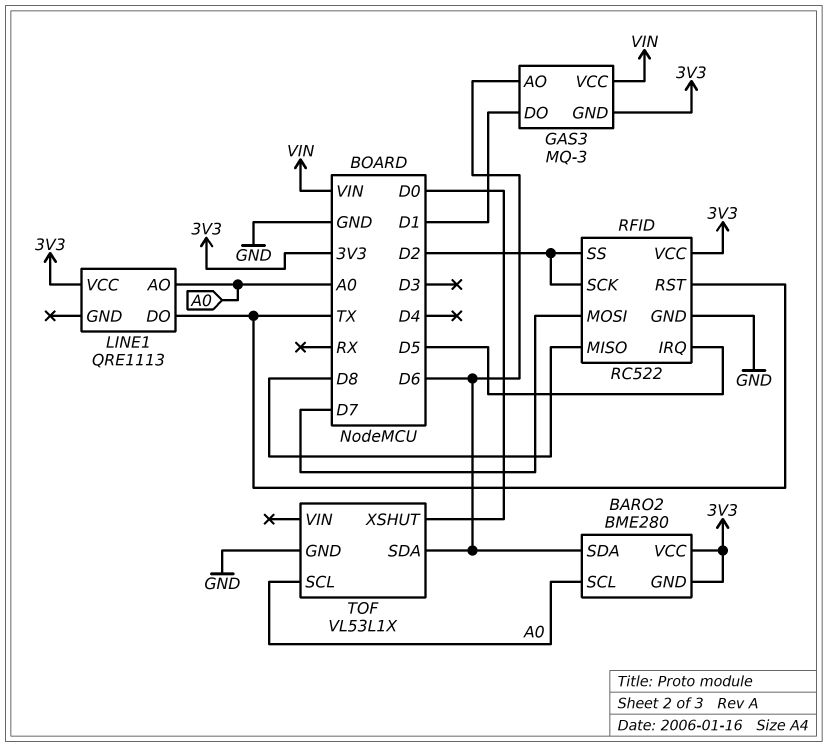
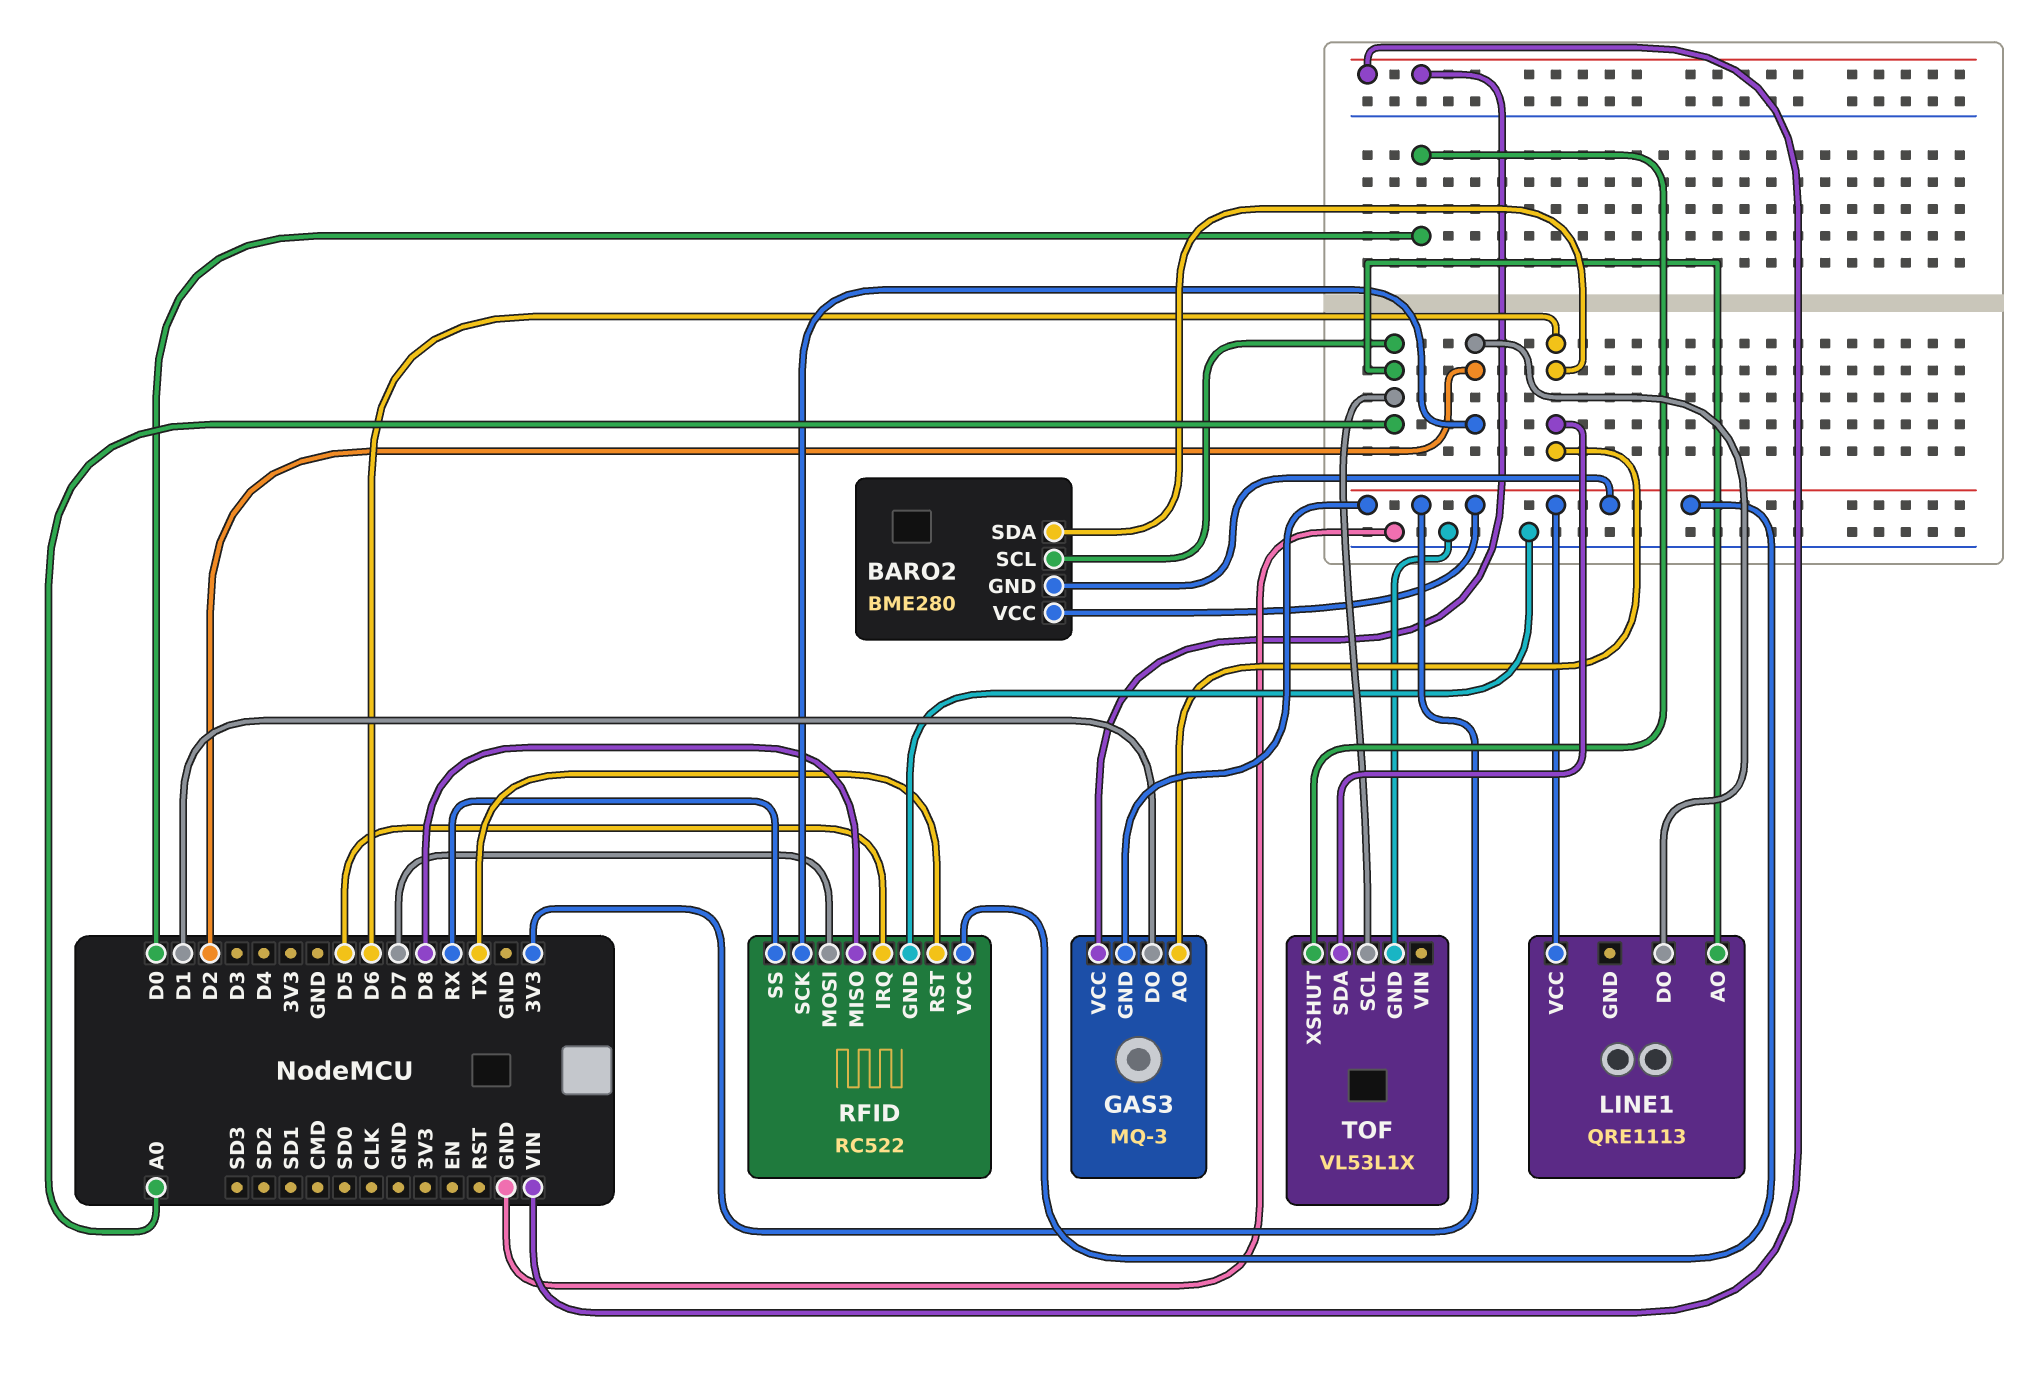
LINE1 pin DO: TX -> D2
RFID pin SS: D2 -> RX

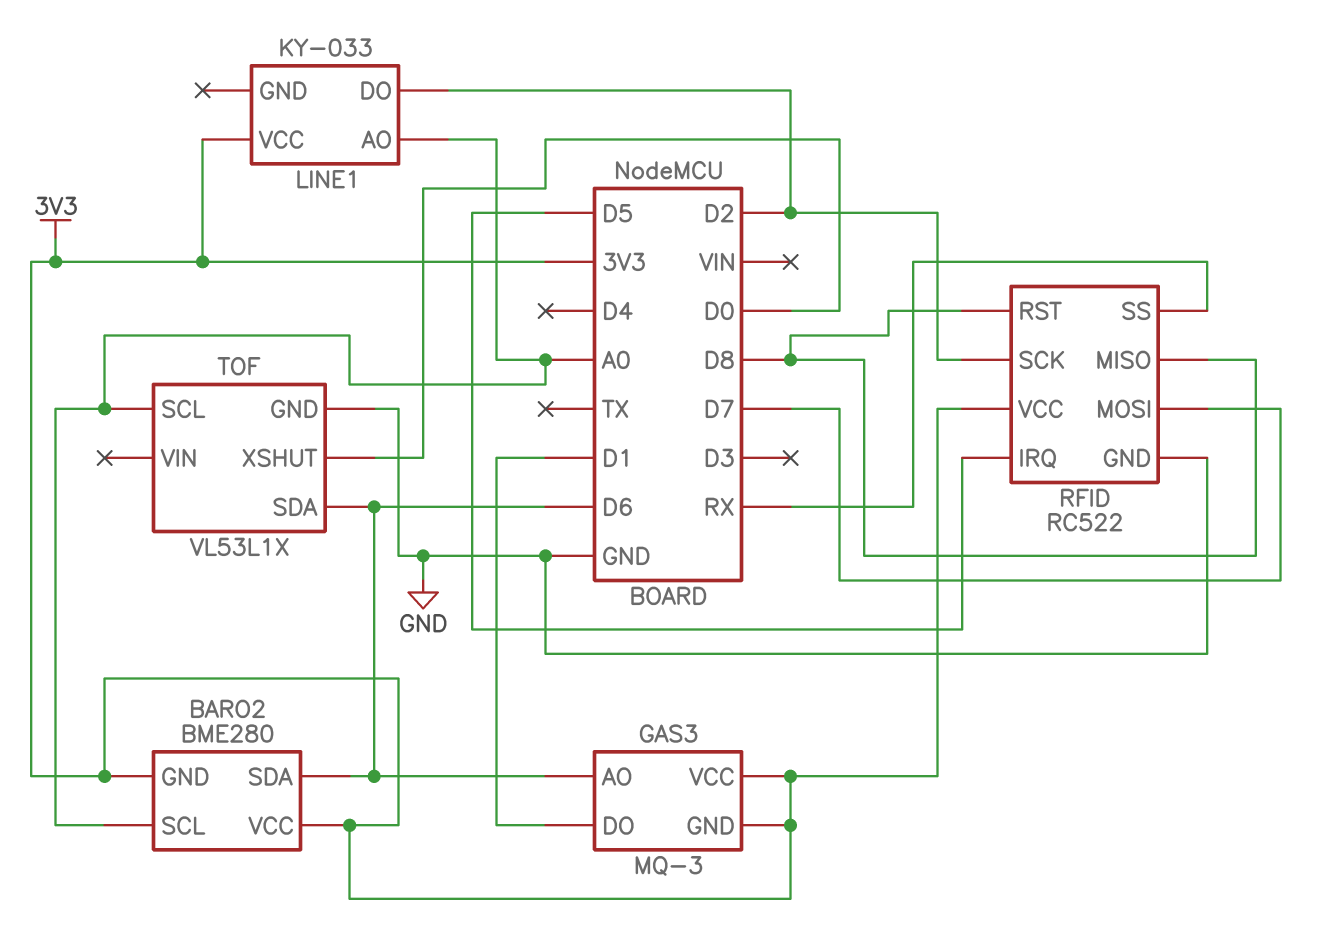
GAS3 pin VCC: VIN -> 3V3
LINE1: QRE1113 -> KY-033
RFID pin RST: TX -> D8

